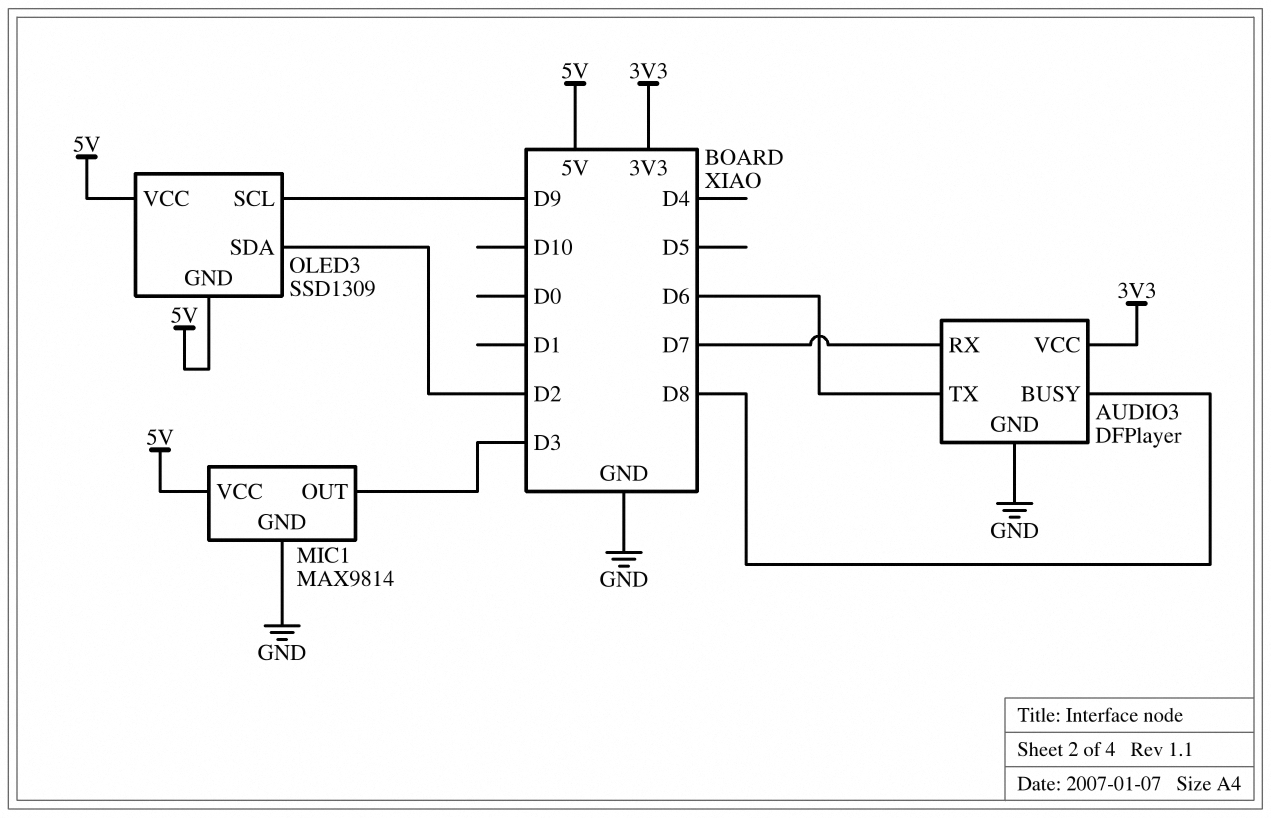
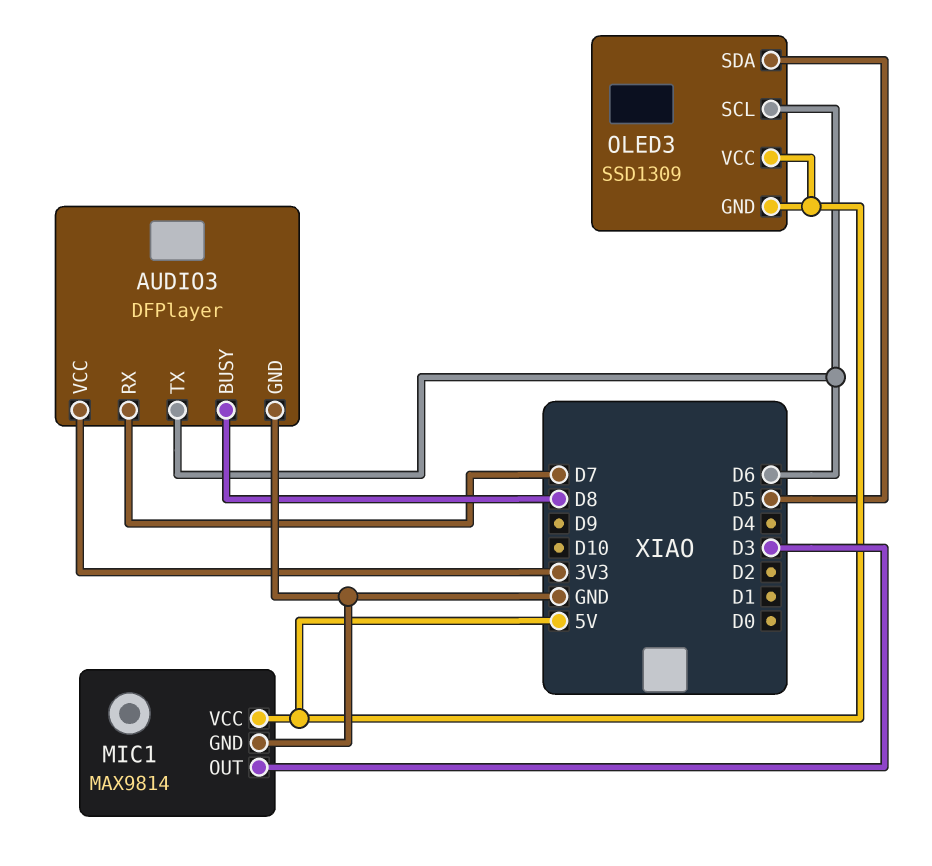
OLED3 pin SCL: D9 -> D6
OLED3 pin SDA: D2 -> D5

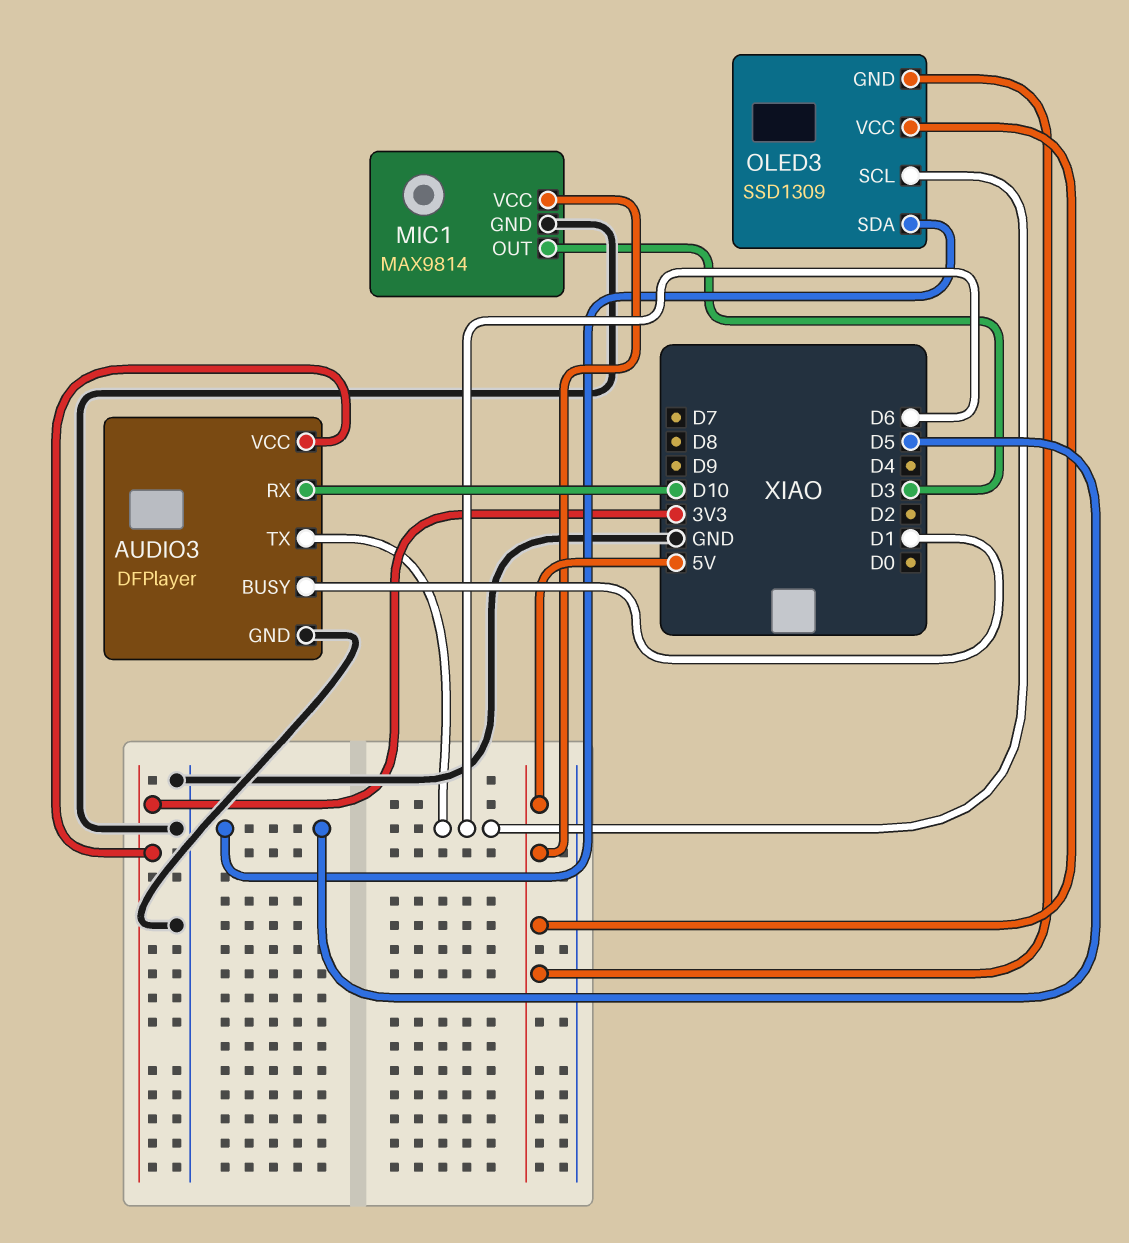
AUDIO3 pin BUSY: D8 -> D1
AUDIO3 pin RX: D7 -> D10

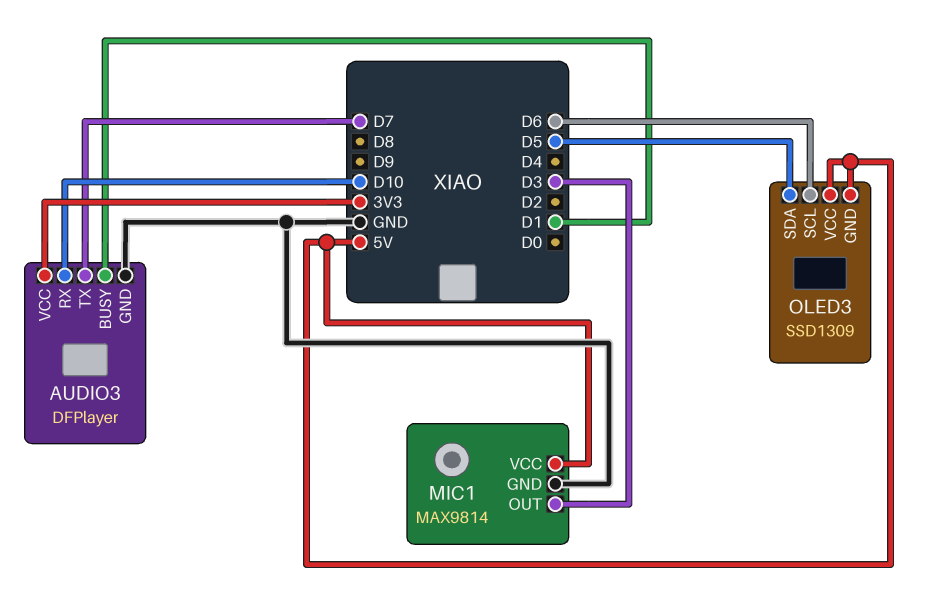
AUDIO3 pin TX: D6 -> D7

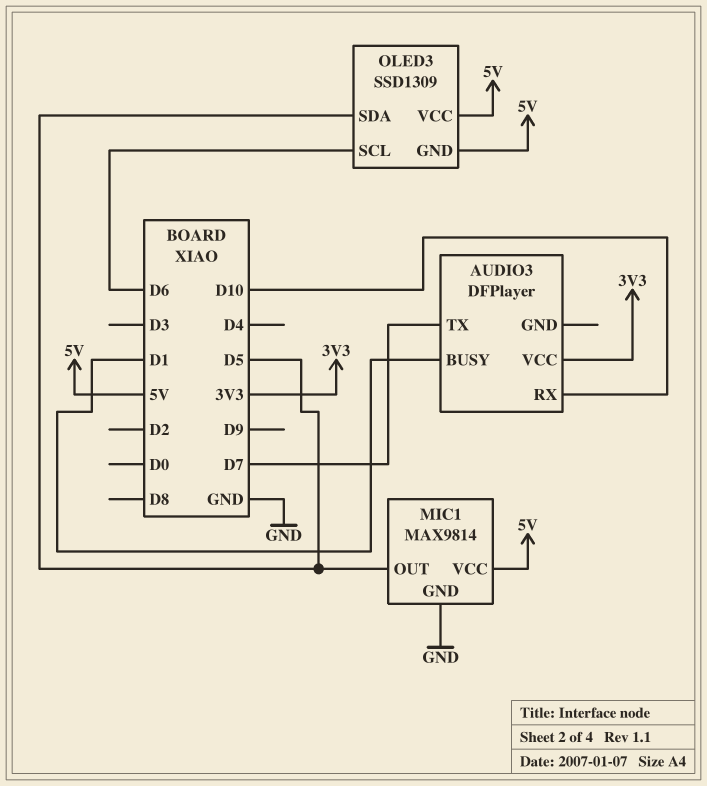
AUDIO3 pin GND: GND -> none
MIC1 pin OUT: D3 -> D5

